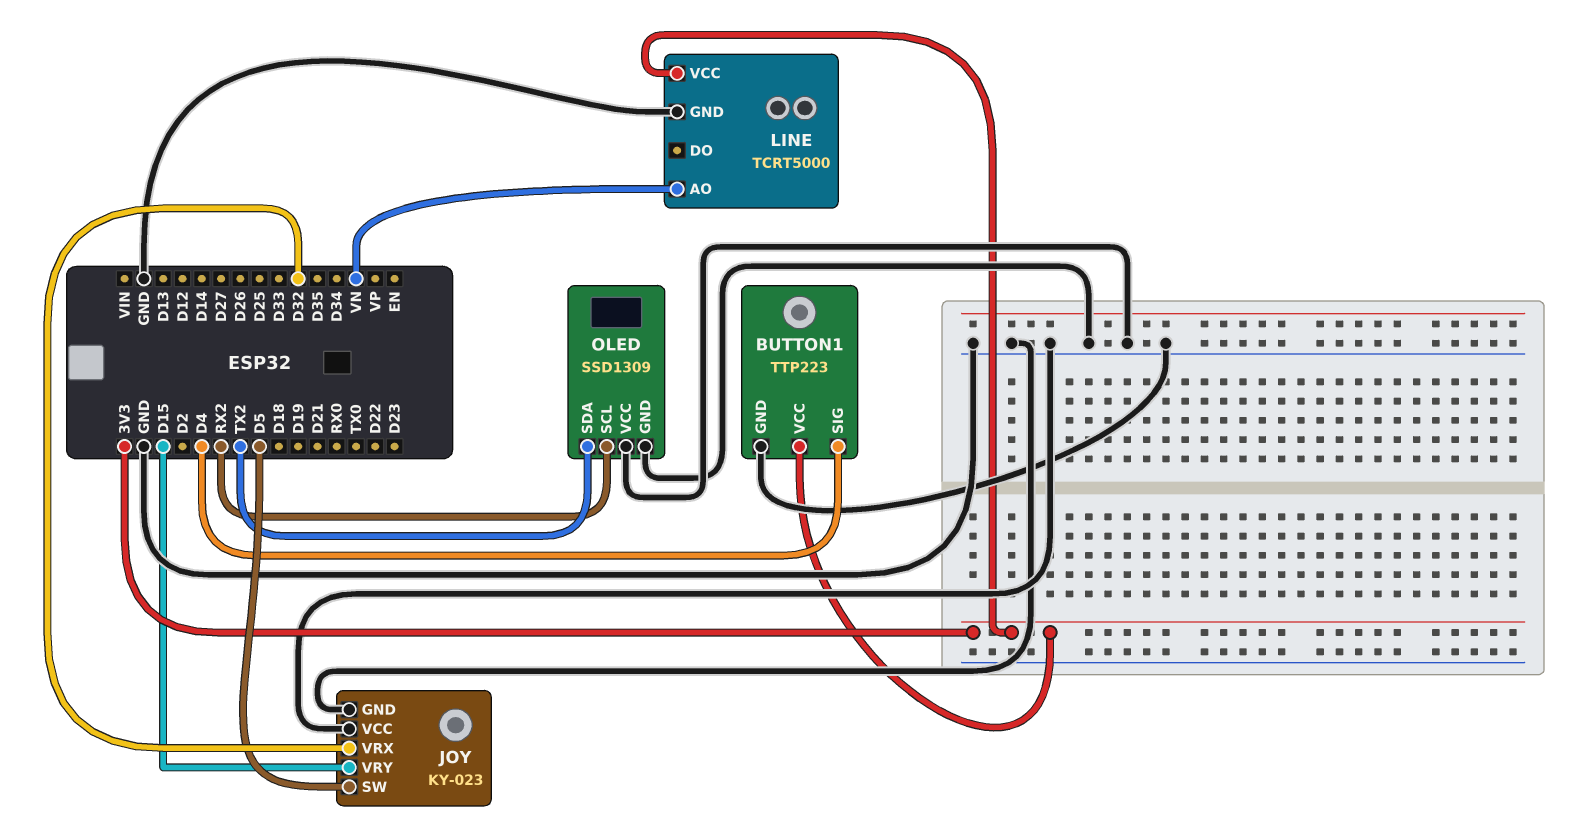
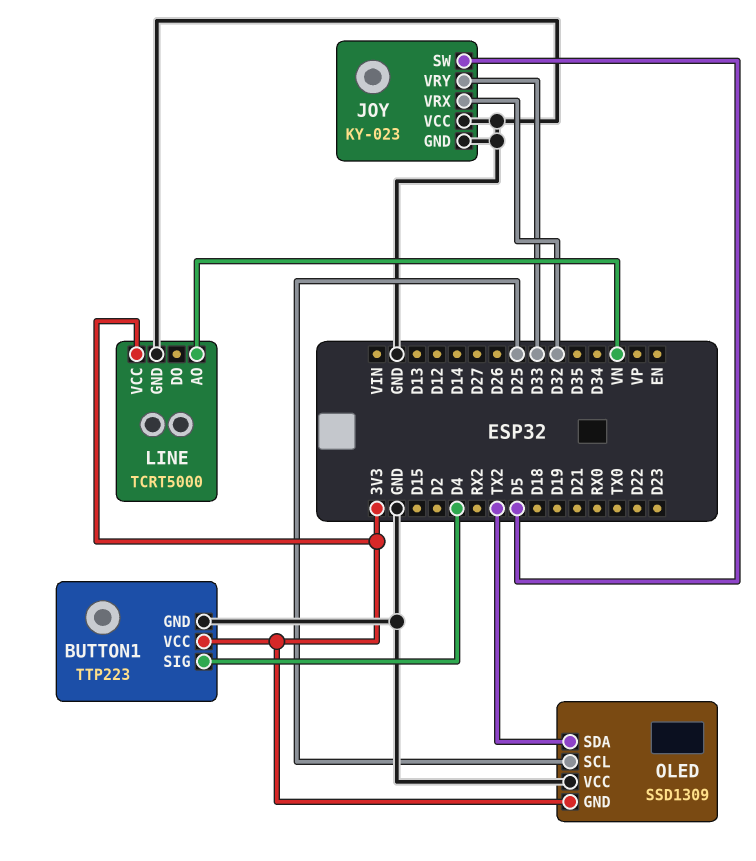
JOY pin VRY: D15 -> D33
OLED pin GND: GND -> 3V3
OLED pin SCL: RX2 -> D25

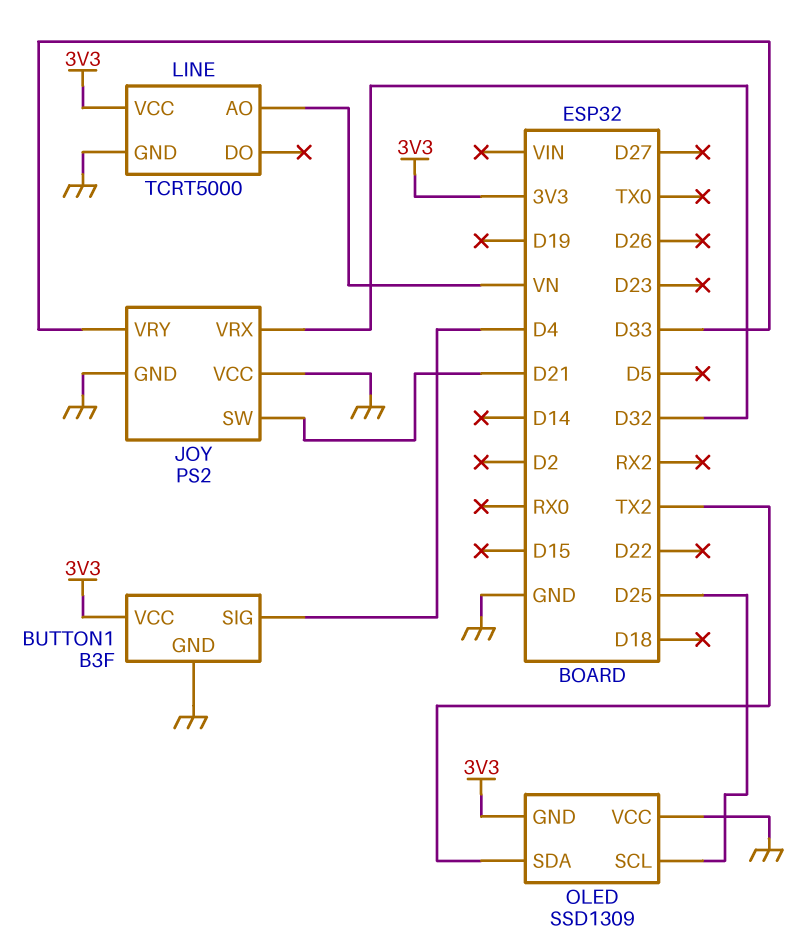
BUTTON1: TTP223 -> B3F
JOY: KY-023 -> PS2
JOY pin SW: D5 -> D21

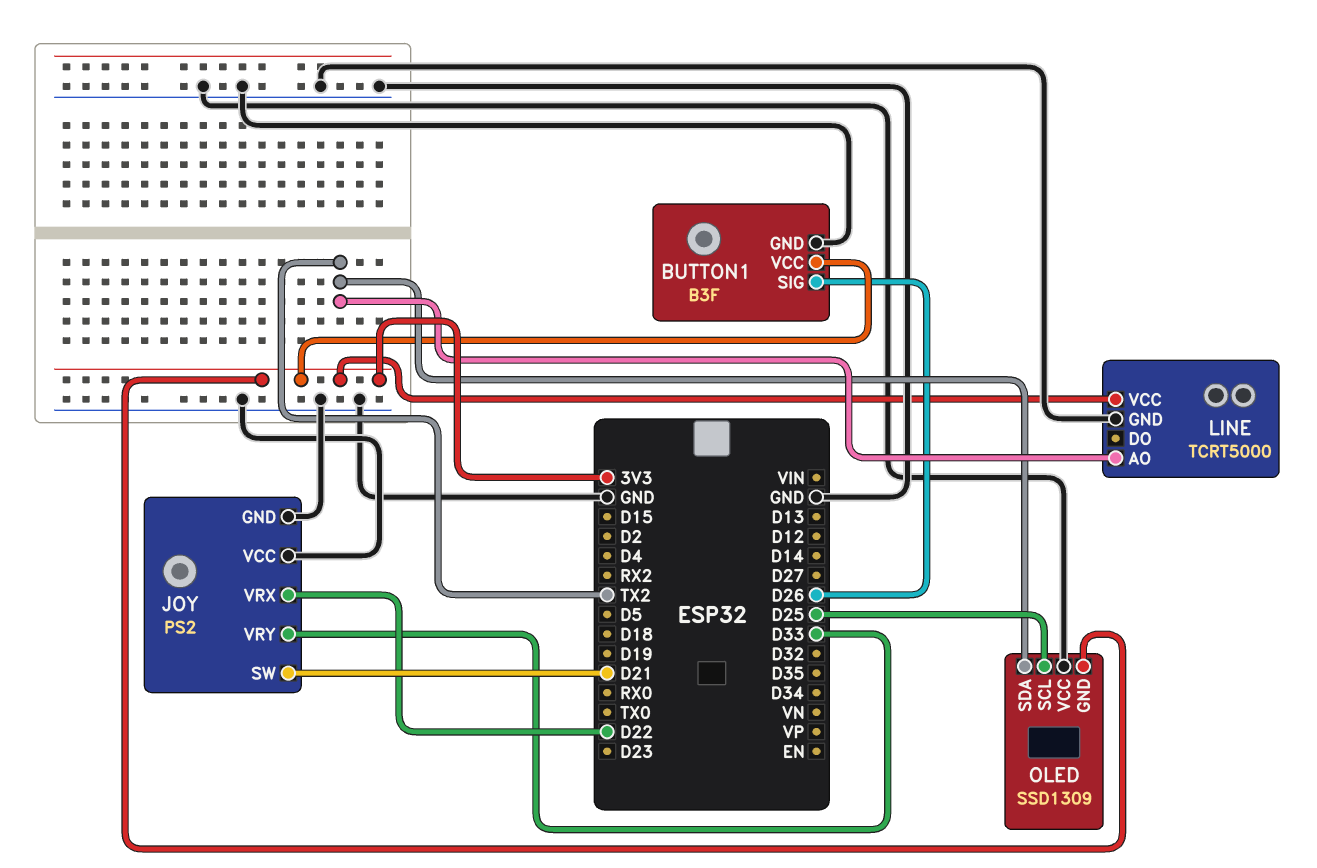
BUTTON1 pin SIG: D4 -> D26
JOY pin VRX: D32 -> D22
LINE pin AO: VN -> TX2

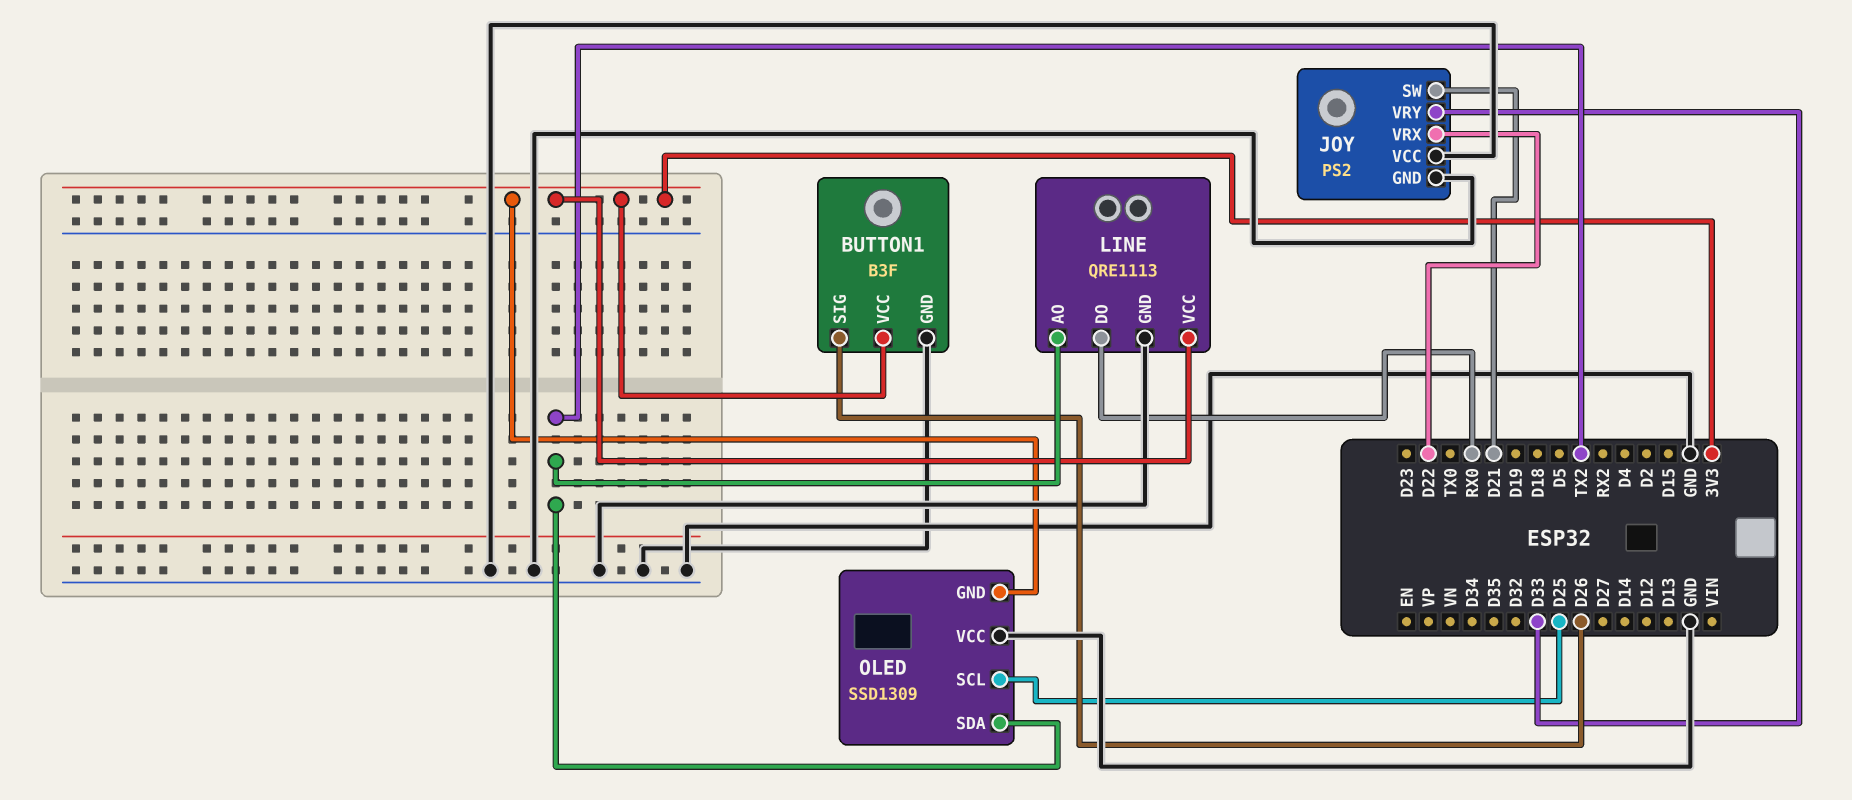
LINE: TCRT5000 -> QRE1113
LINE pin DO: none -> RX0

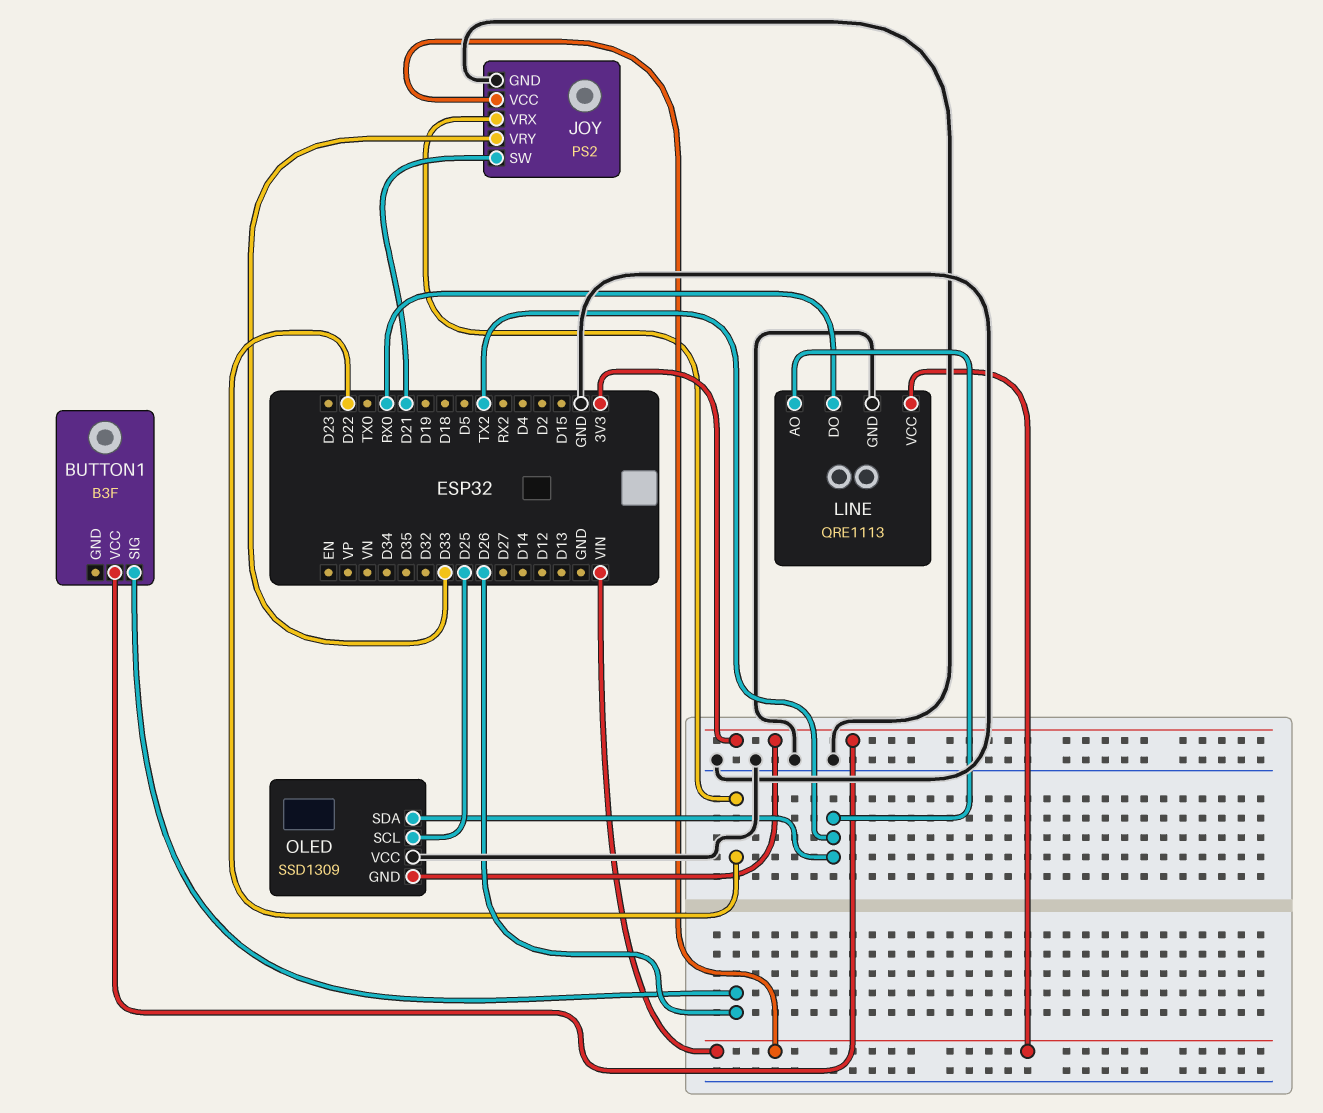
BUTTON1 pin GND: GND -> none
JOY pin VCC: GND -> VIN
LINE pin VCC: 3V3 -> VIN

